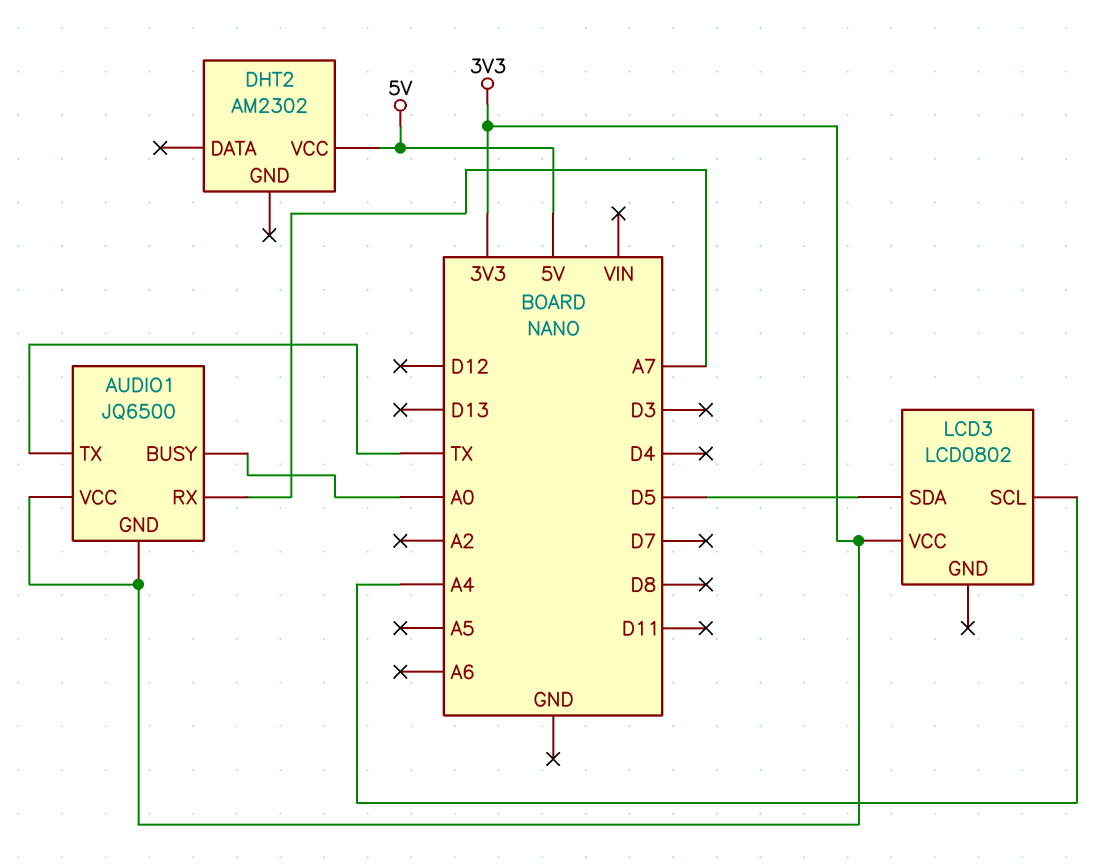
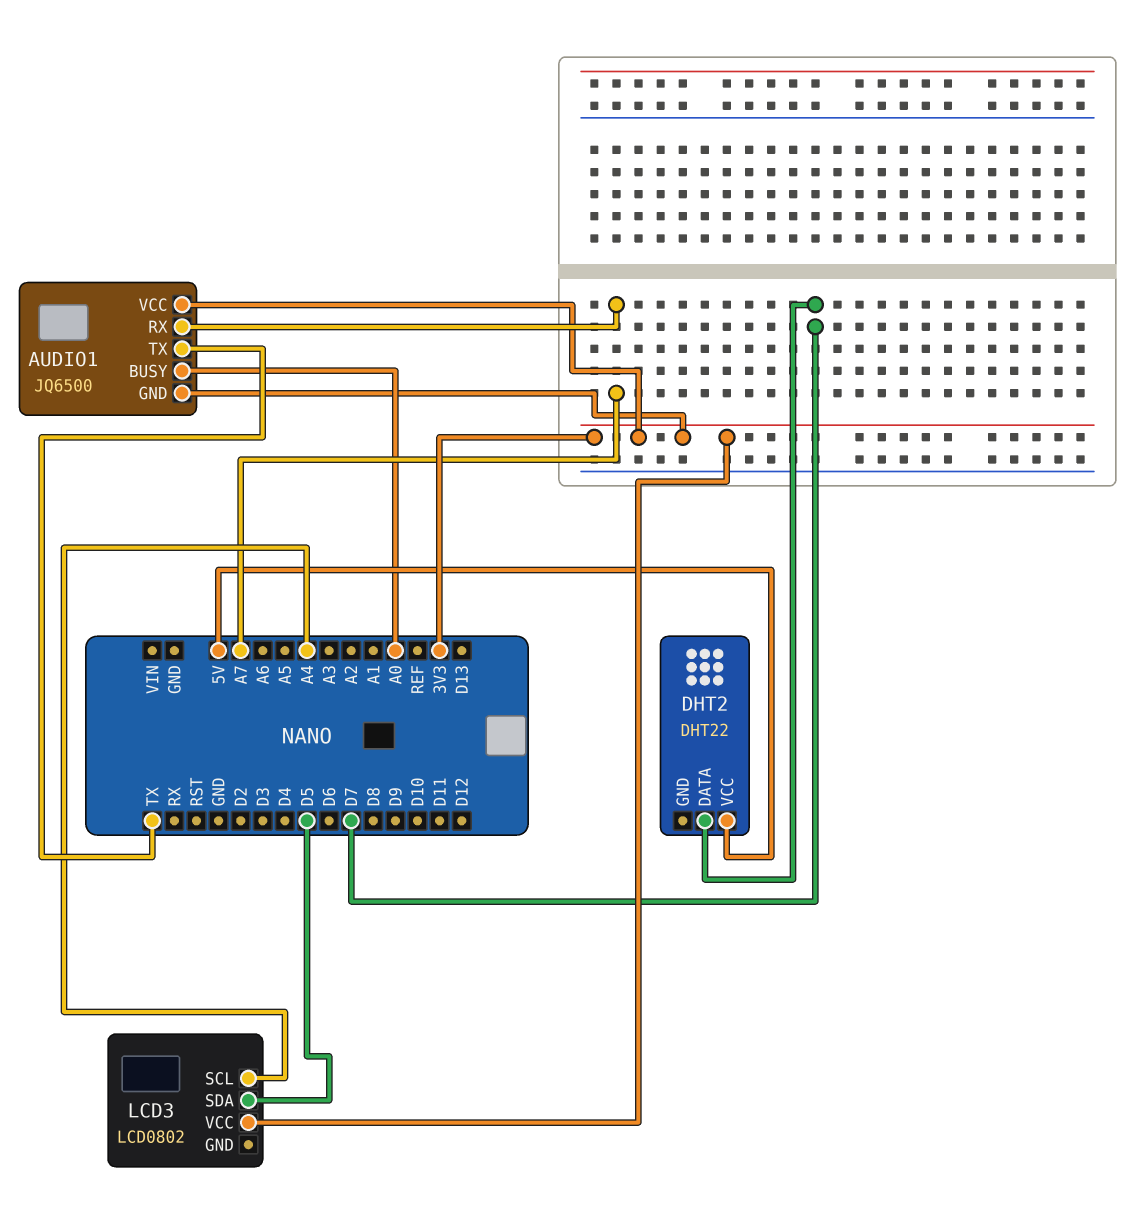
DHT2: AM2302 -> DHT22
DHT2 pin DATA: none -> D7

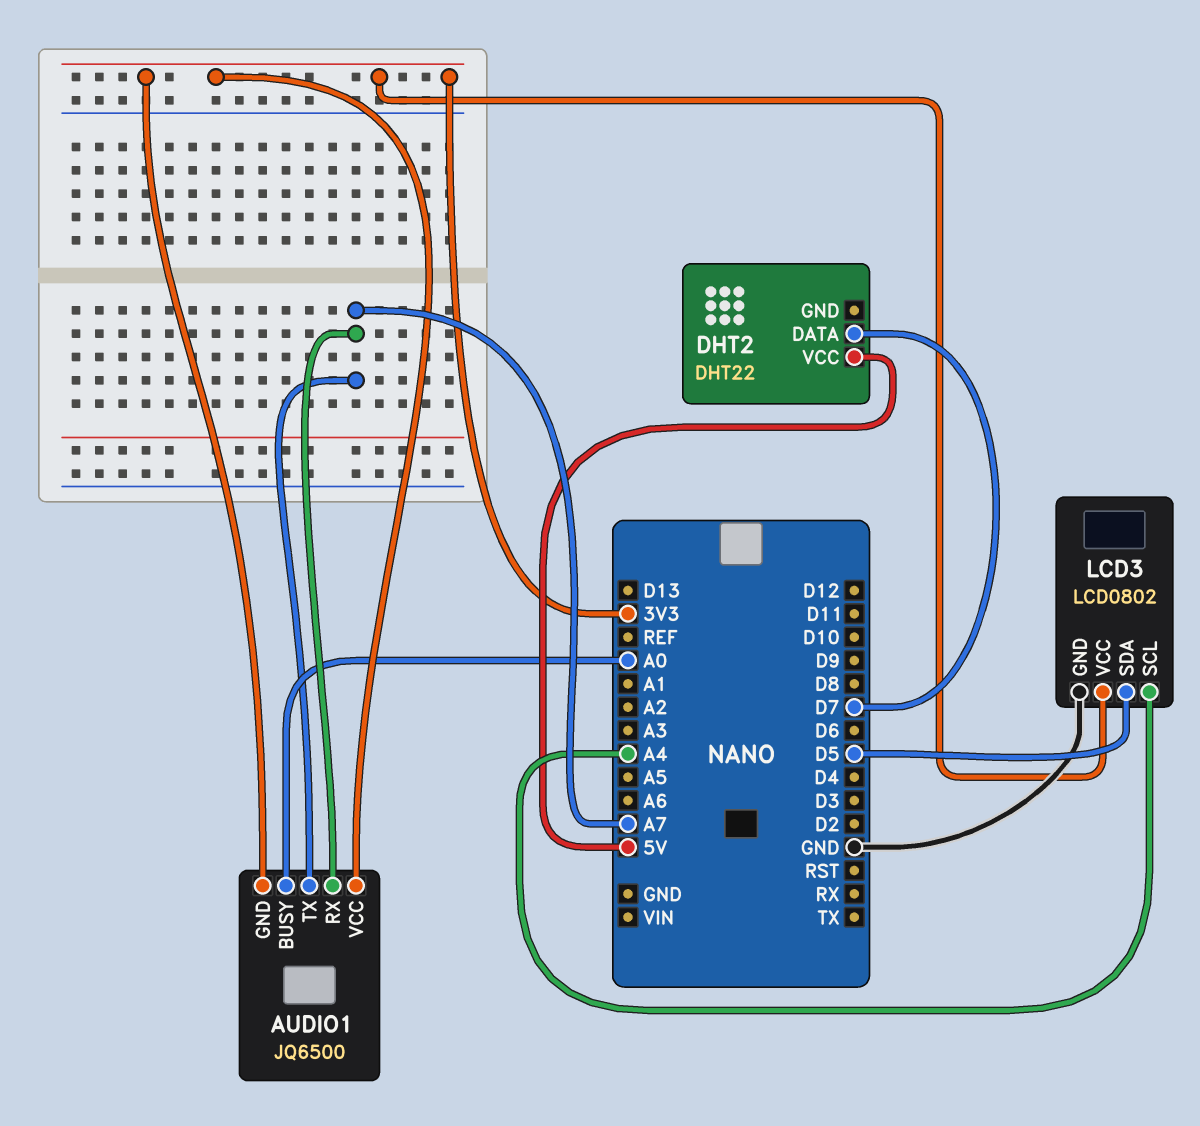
AUDIO1 pin TX: TX -> A7
LCD3 pin GND: none -> GND

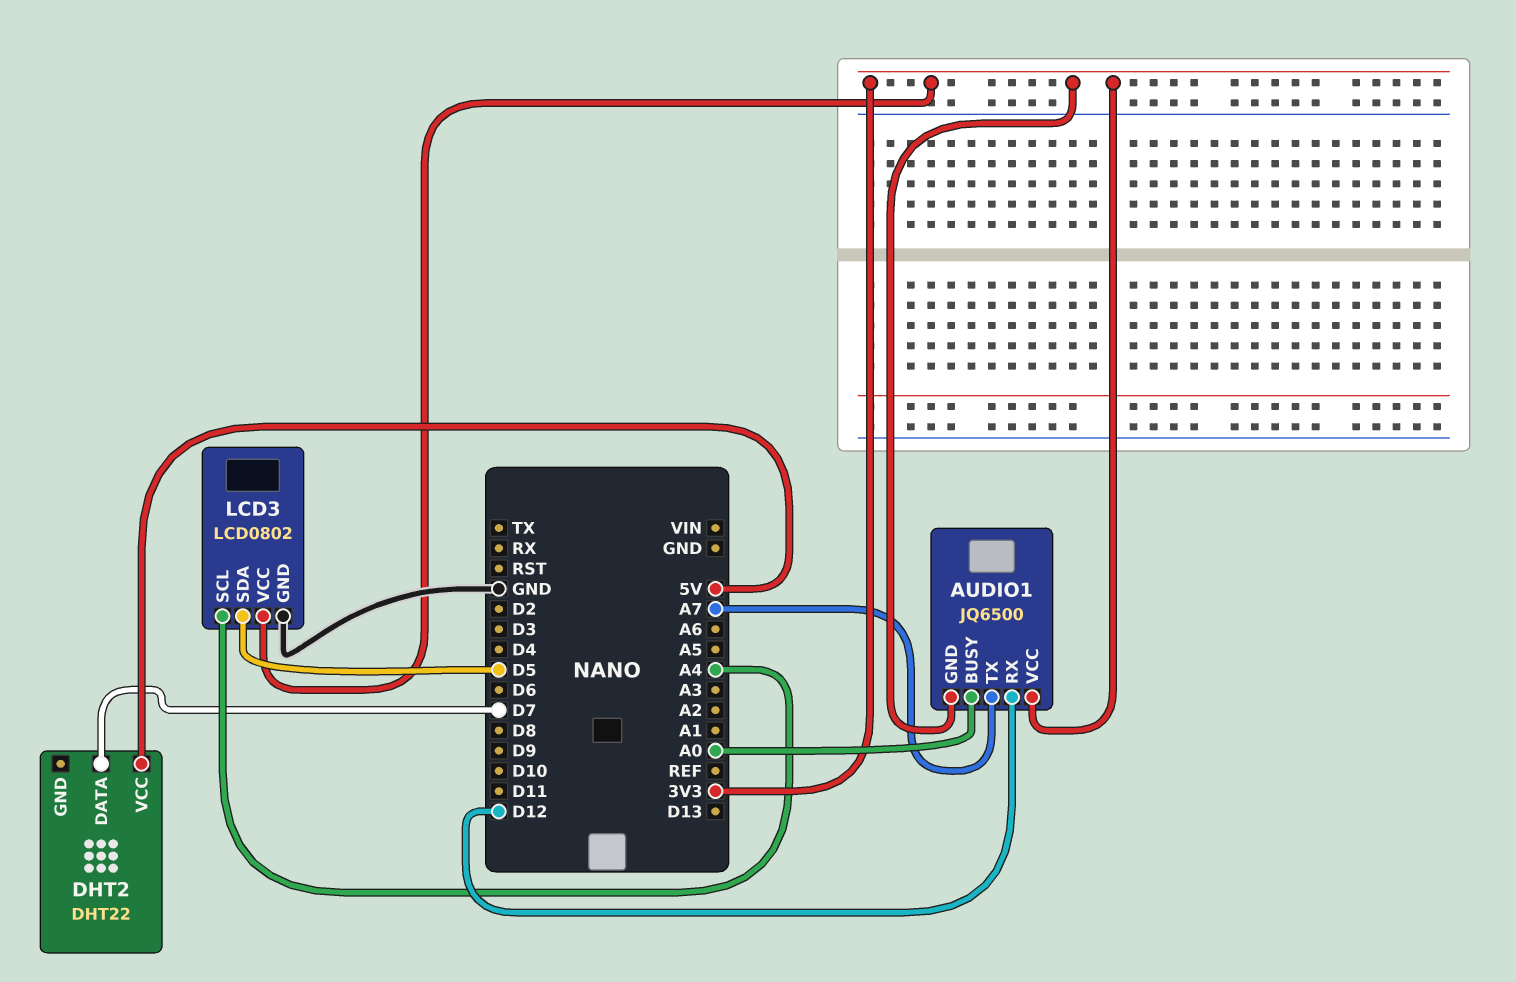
AUDIO1 pin RX: A7 -> D12

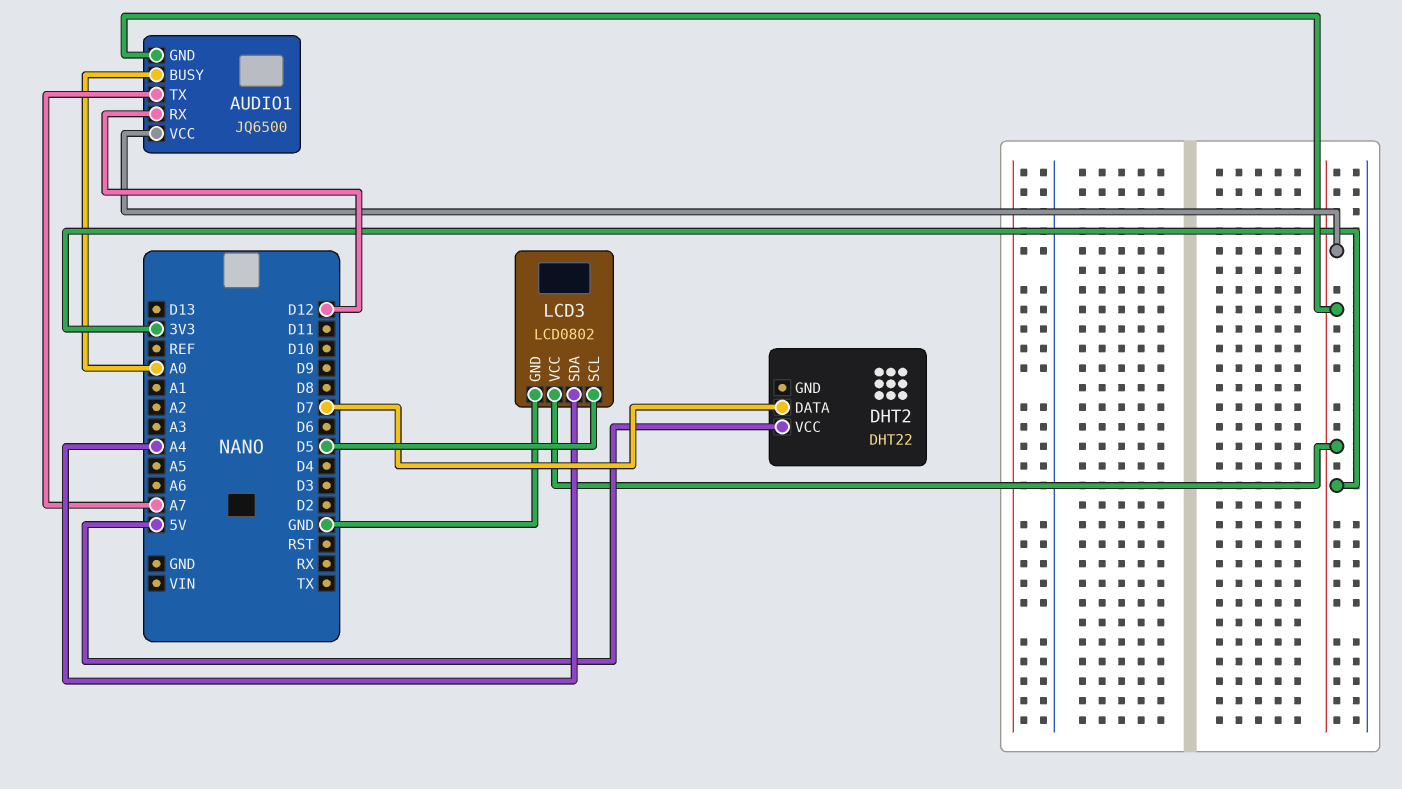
LCD3 pin SCL: A4 -> D5
LCD3 pin SDA: D5 -> A4

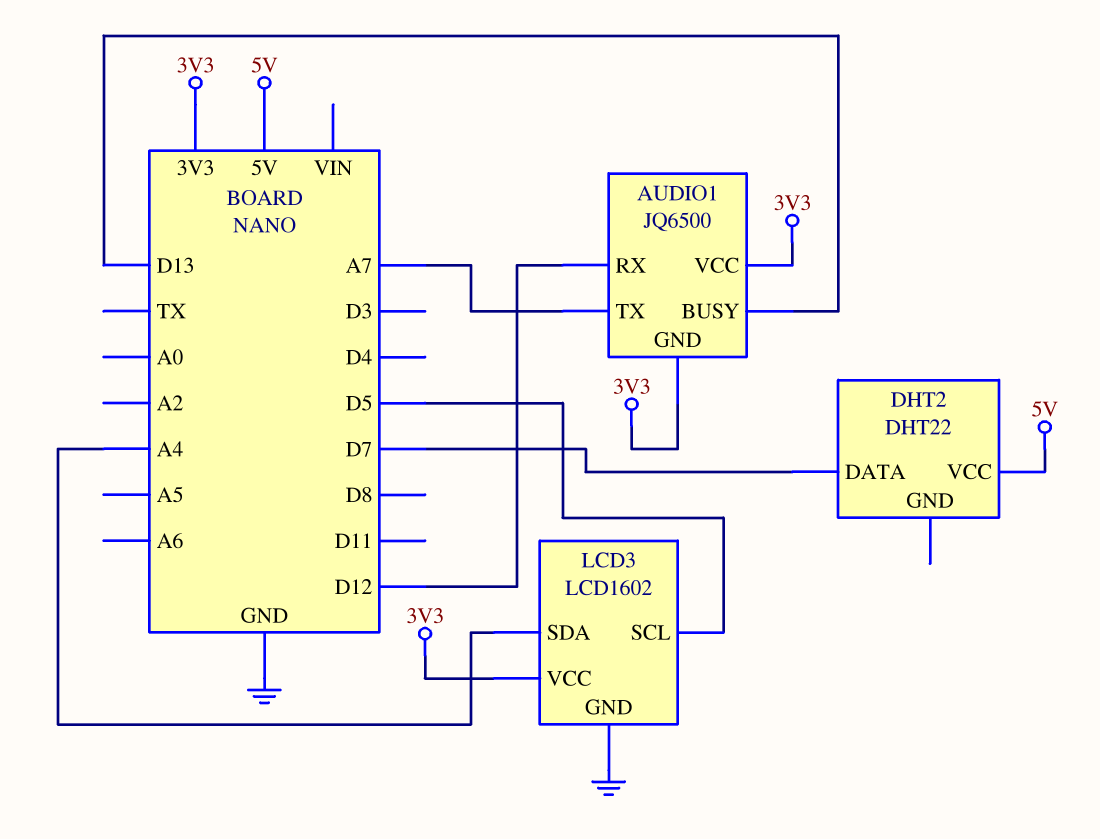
AUDIO1 pin BUSY: A0 -> D13
LCD3: LCD0802 -> LCD1602

